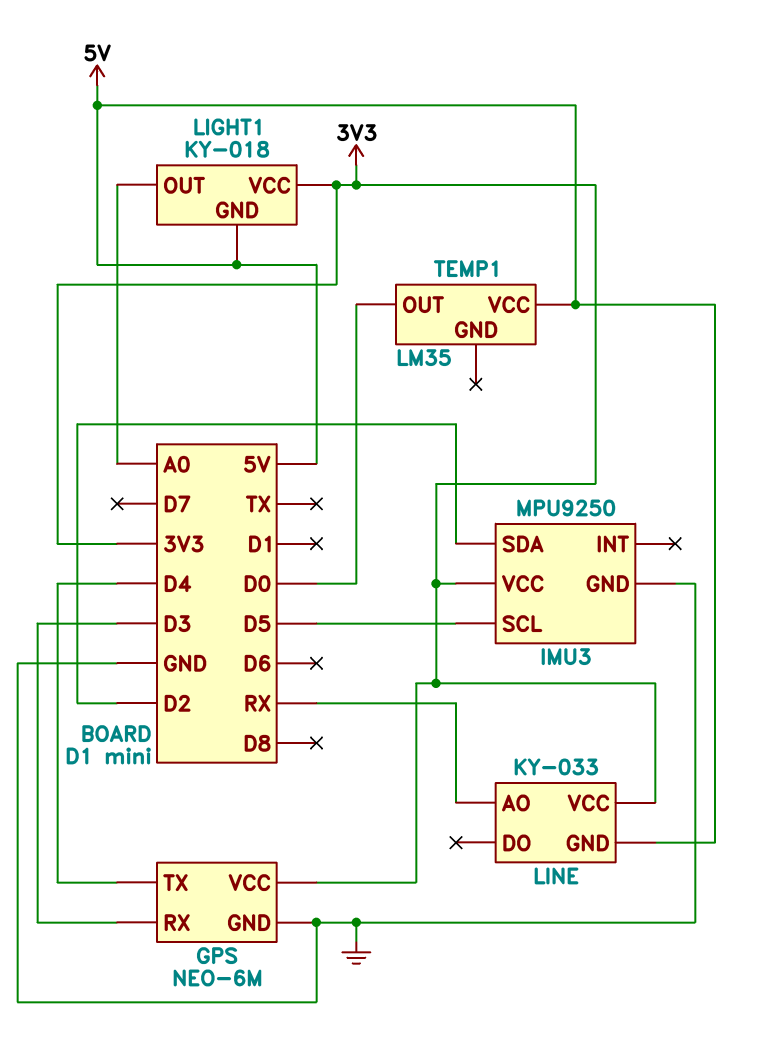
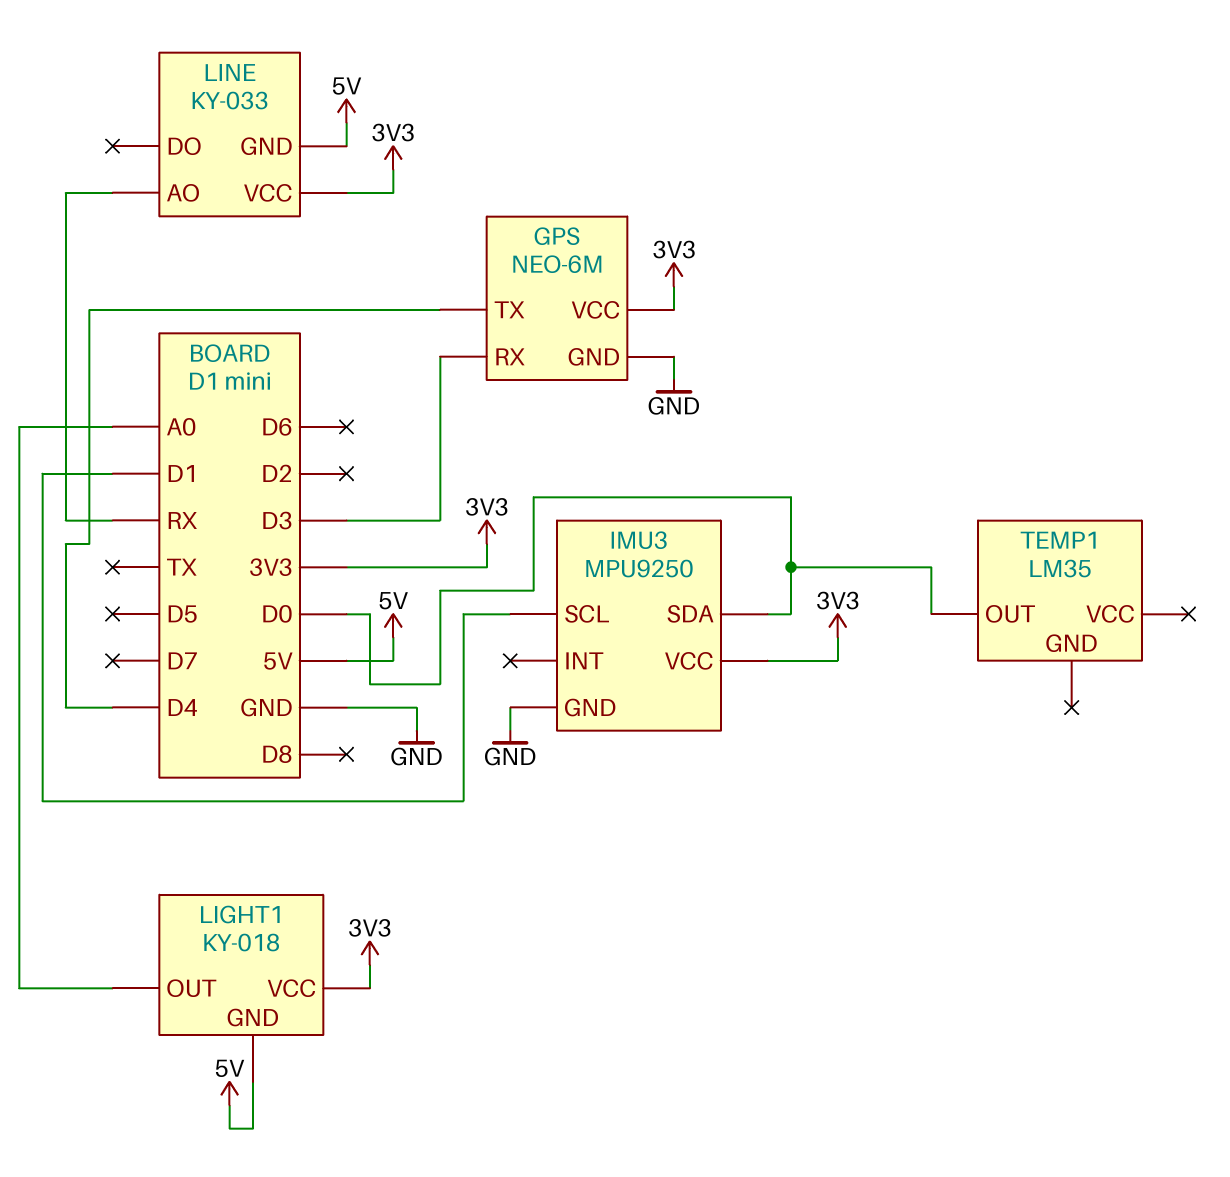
IMU3 pin SCL: D5 -> D1
IMU3 pin SDA: D2 -> D0
TEMP1 pin VCC: 5V -> none

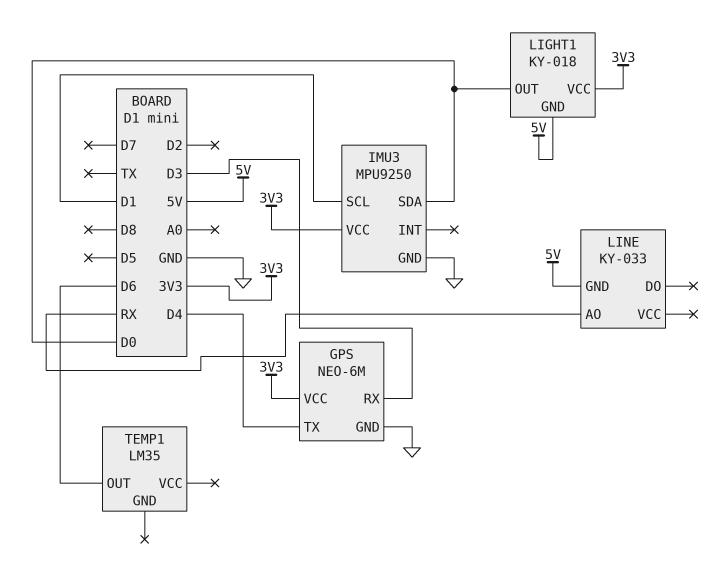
LIGHT1 pin OUT: A0 -> D0
LINE pin VCC: 3V3 -> none
TEMP1 pin OUT: D0 -> D6

